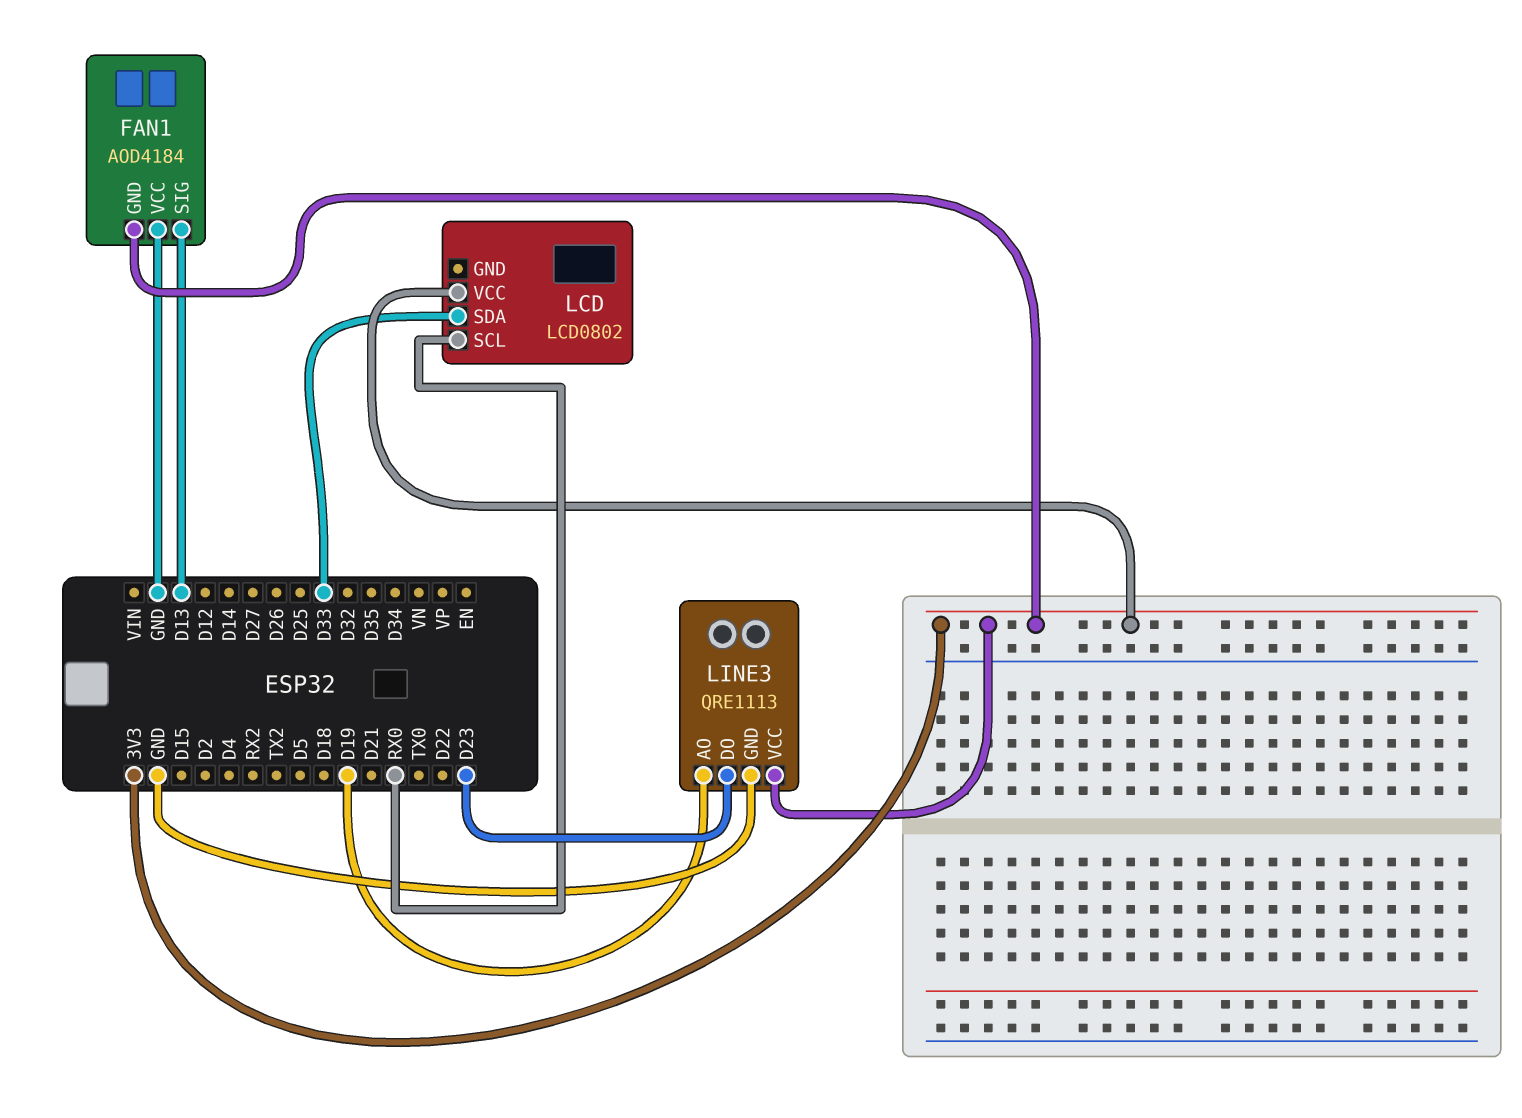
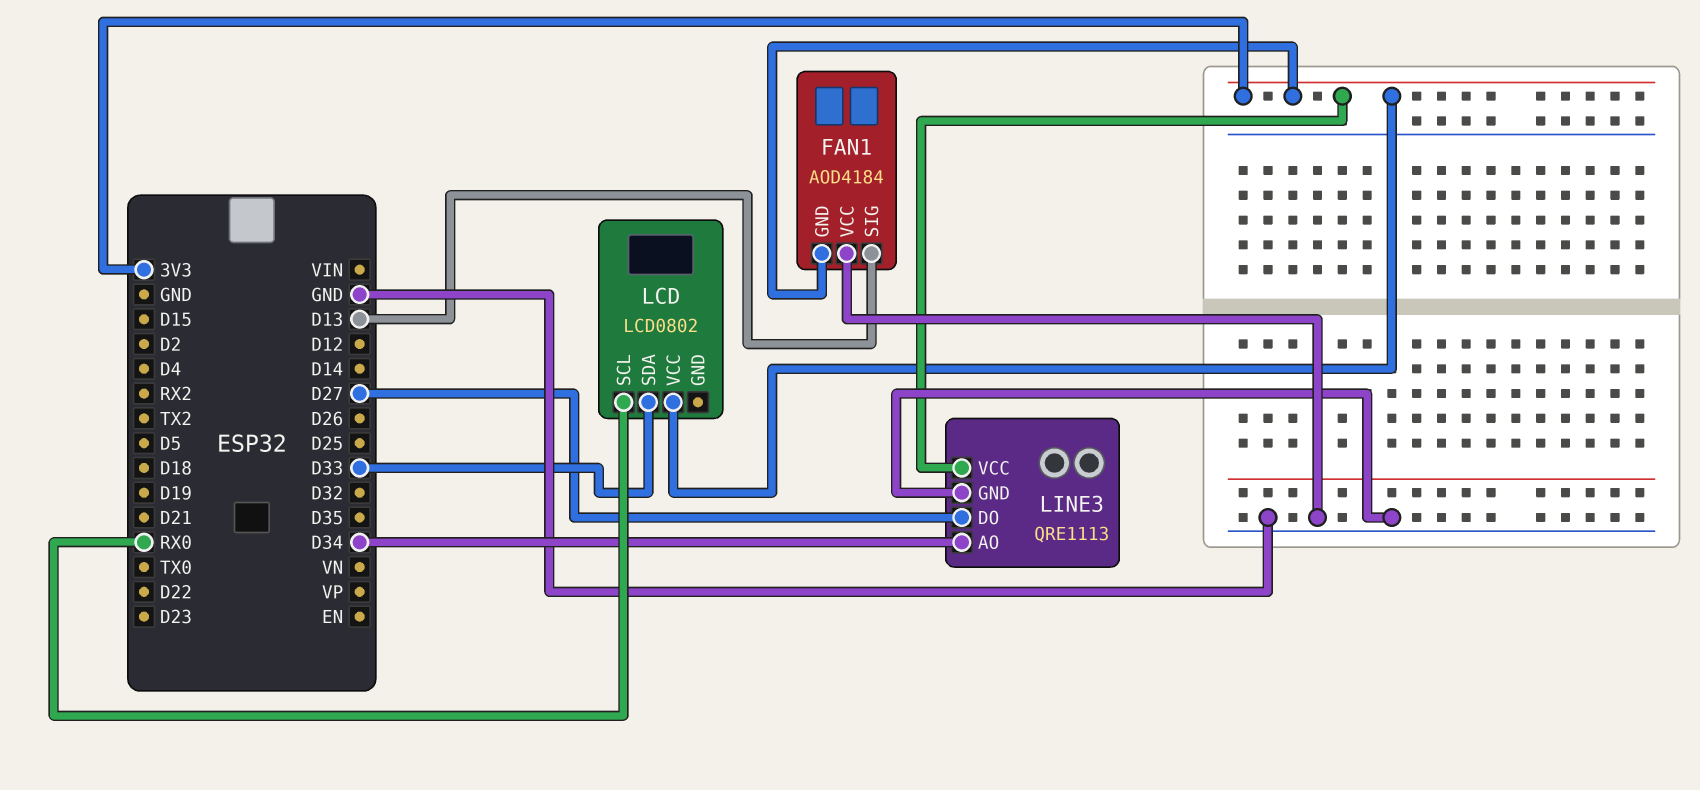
LINE3 pin AO: D19 -> D34
LINE3 pin DO: D23 -> D27

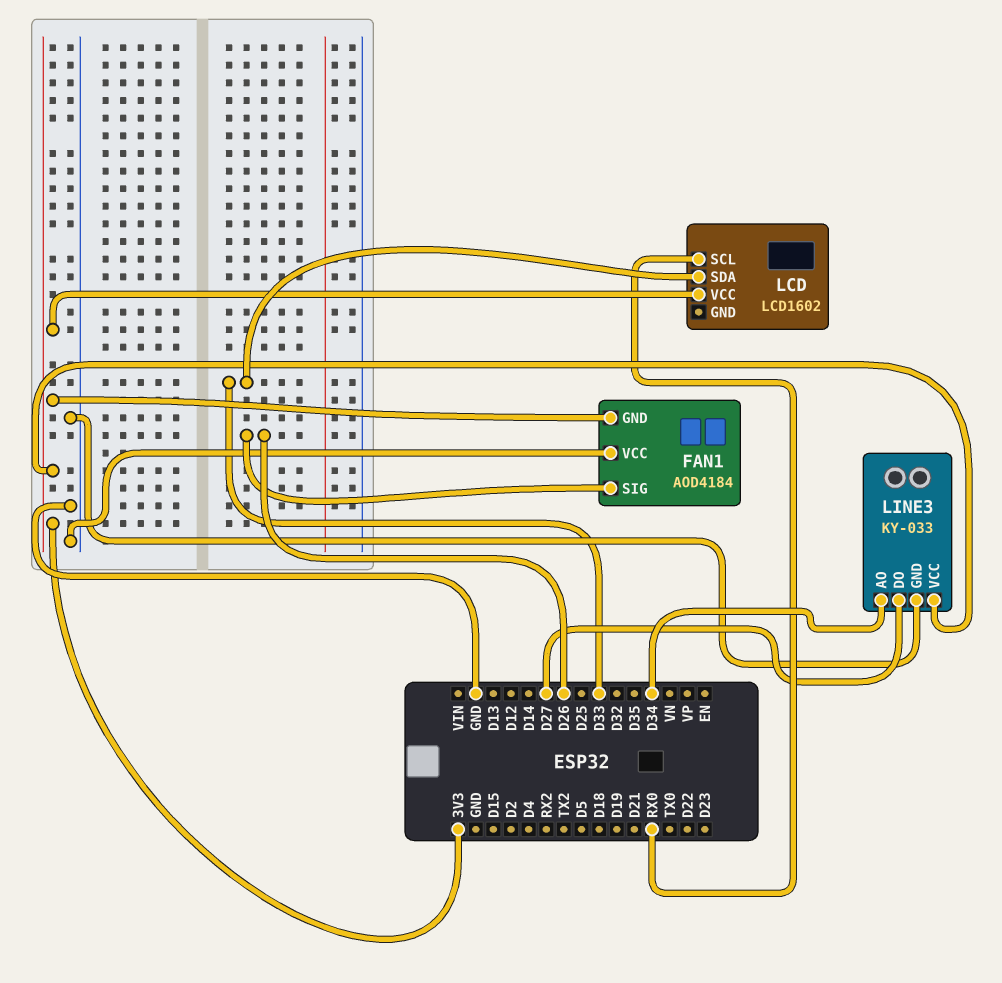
FAN1 pin SIG: D13 -> D26
LCD: LCD0802 -> LCD1602
LINE3: QRE1113 -> KY-033

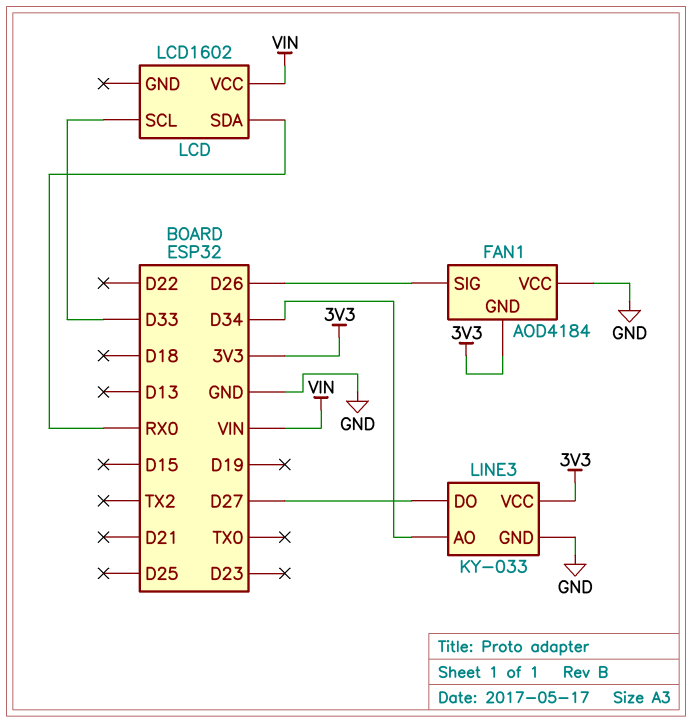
LCD pin SCL: RX0 -> D33
LCD pin SDA: D33 -> RX0
LCD pin VCC: 3V3 -> VIN

